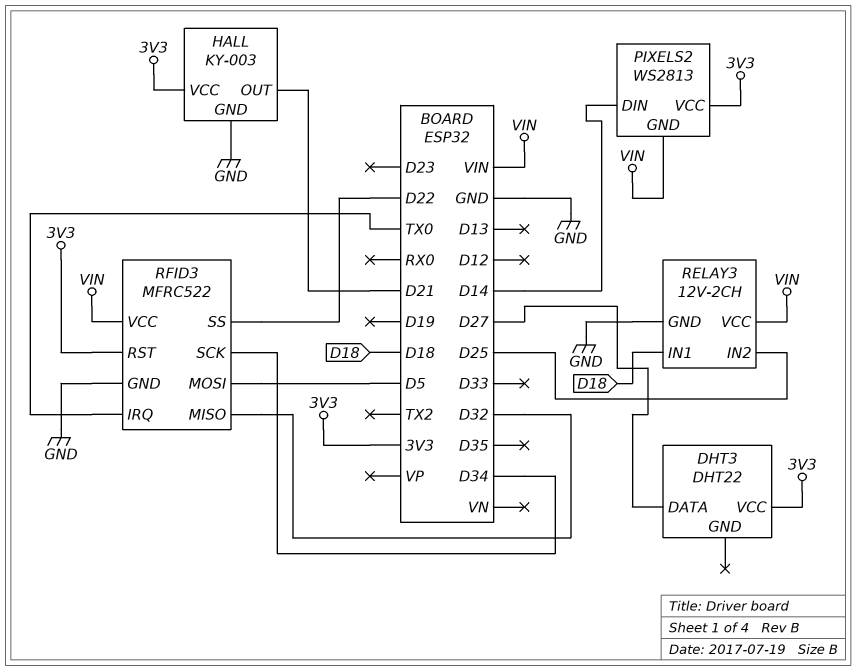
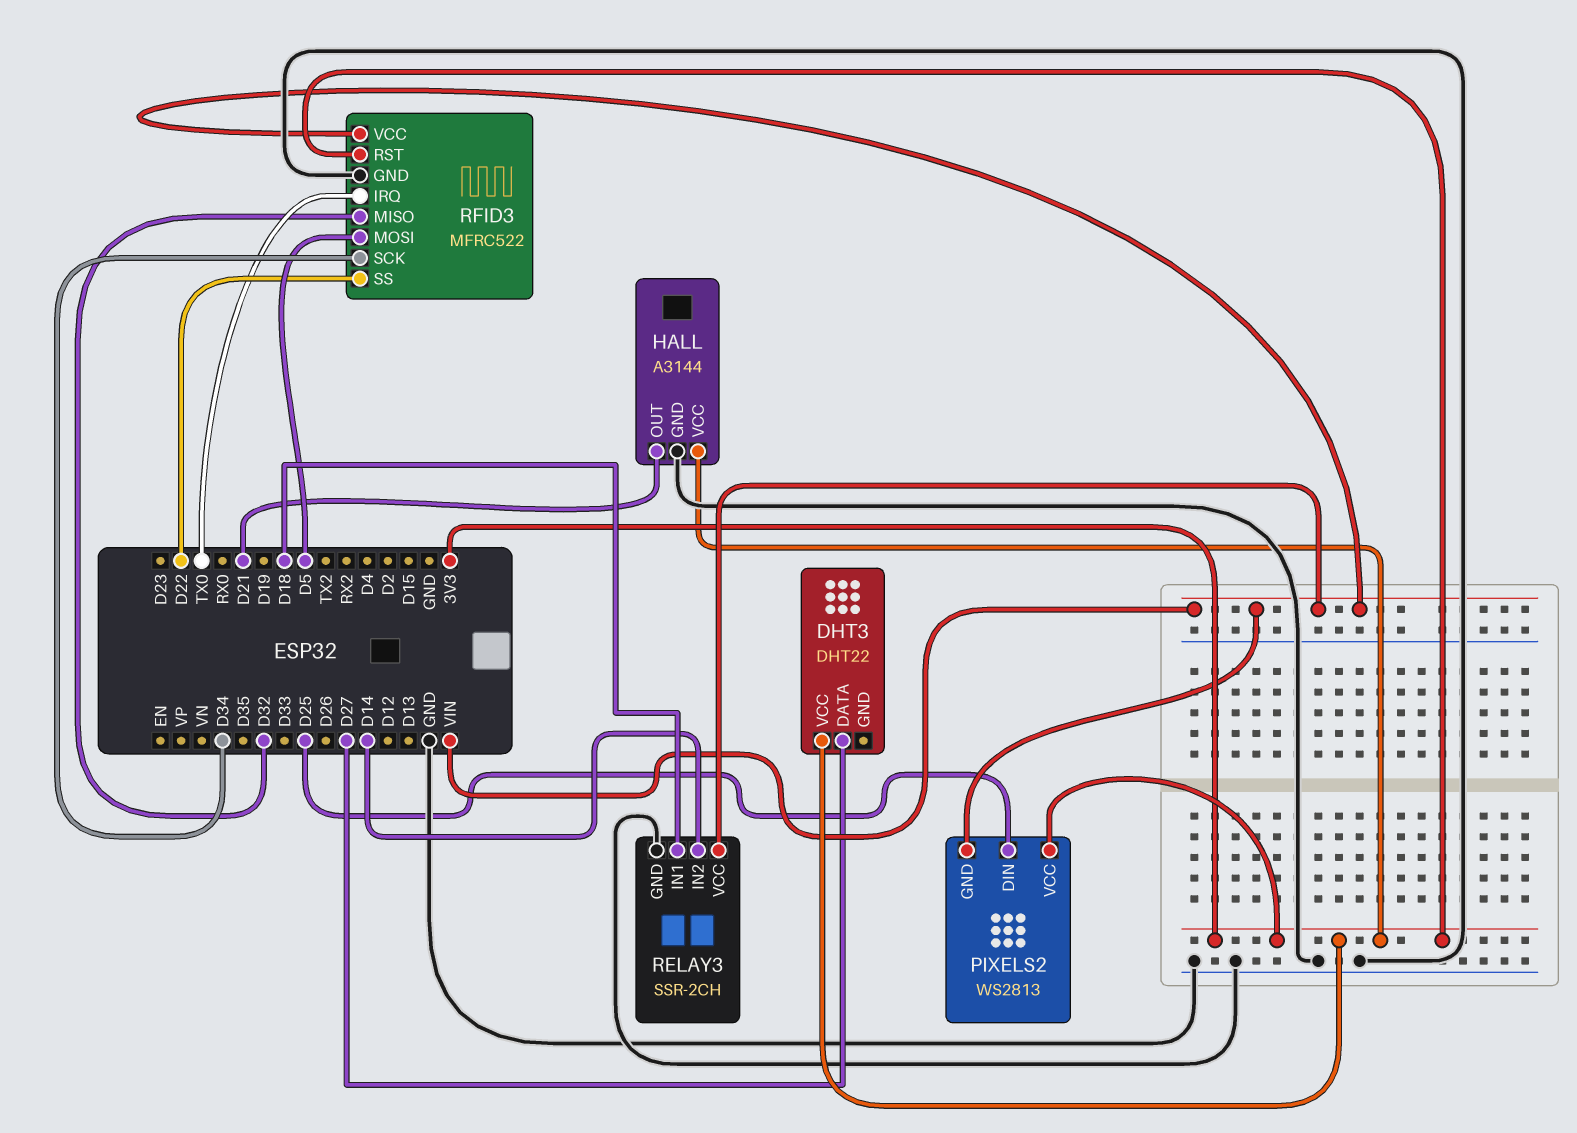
HALL: KY-003 -> A3144
PIXELS2 pin DIN: D14 -> D25
RELAY3: 12V-2CH -> SSR-2CH
RELAY3 pin IN2: D25 -> D14

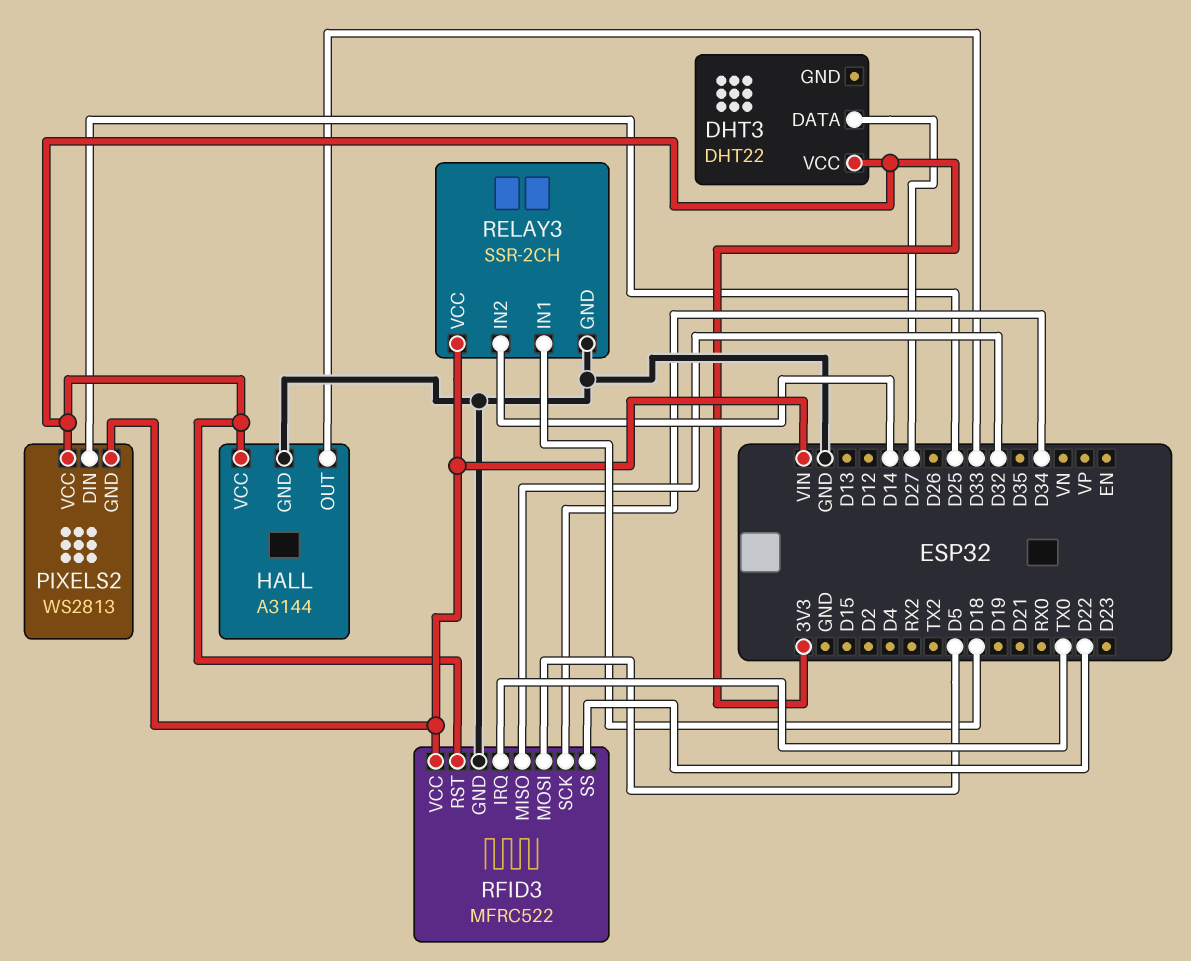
HALL pin OUT: D21 -> D33

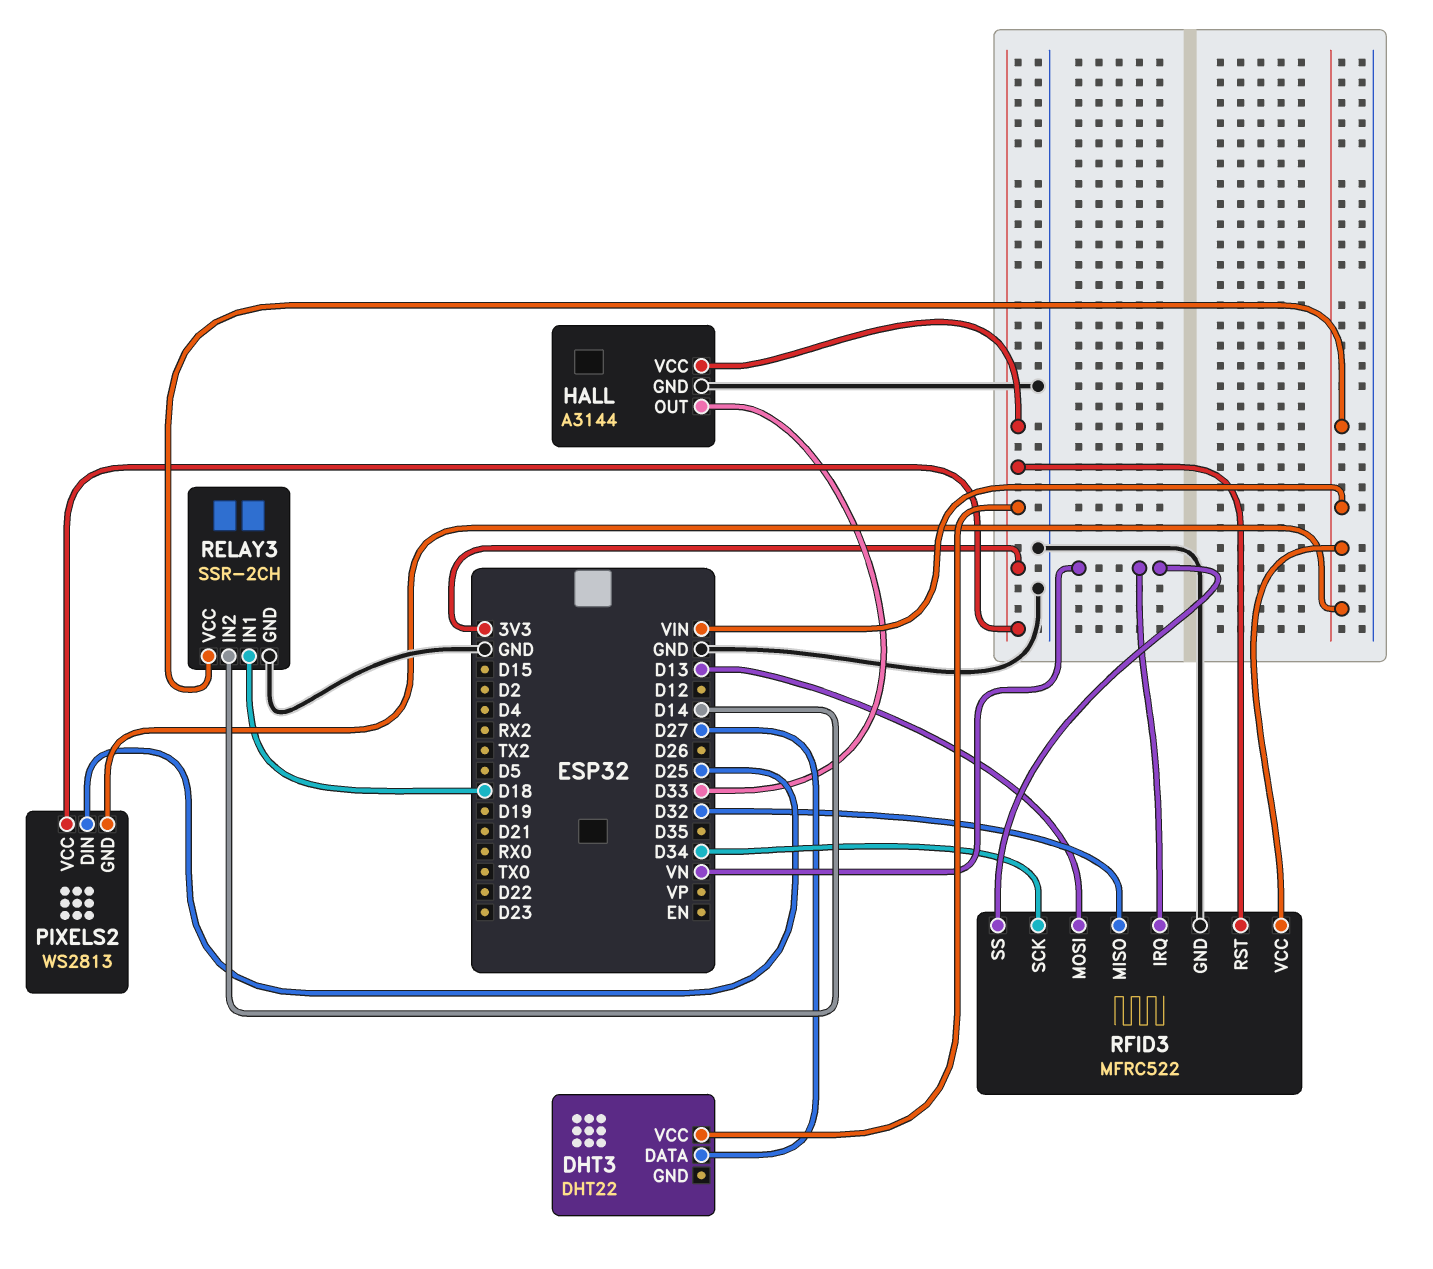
RFID3 pin IRQ: TX0 -> VN
RFID3 pin MOSI: D5 -> D13
RFID3 pin SS: D22 -> VN

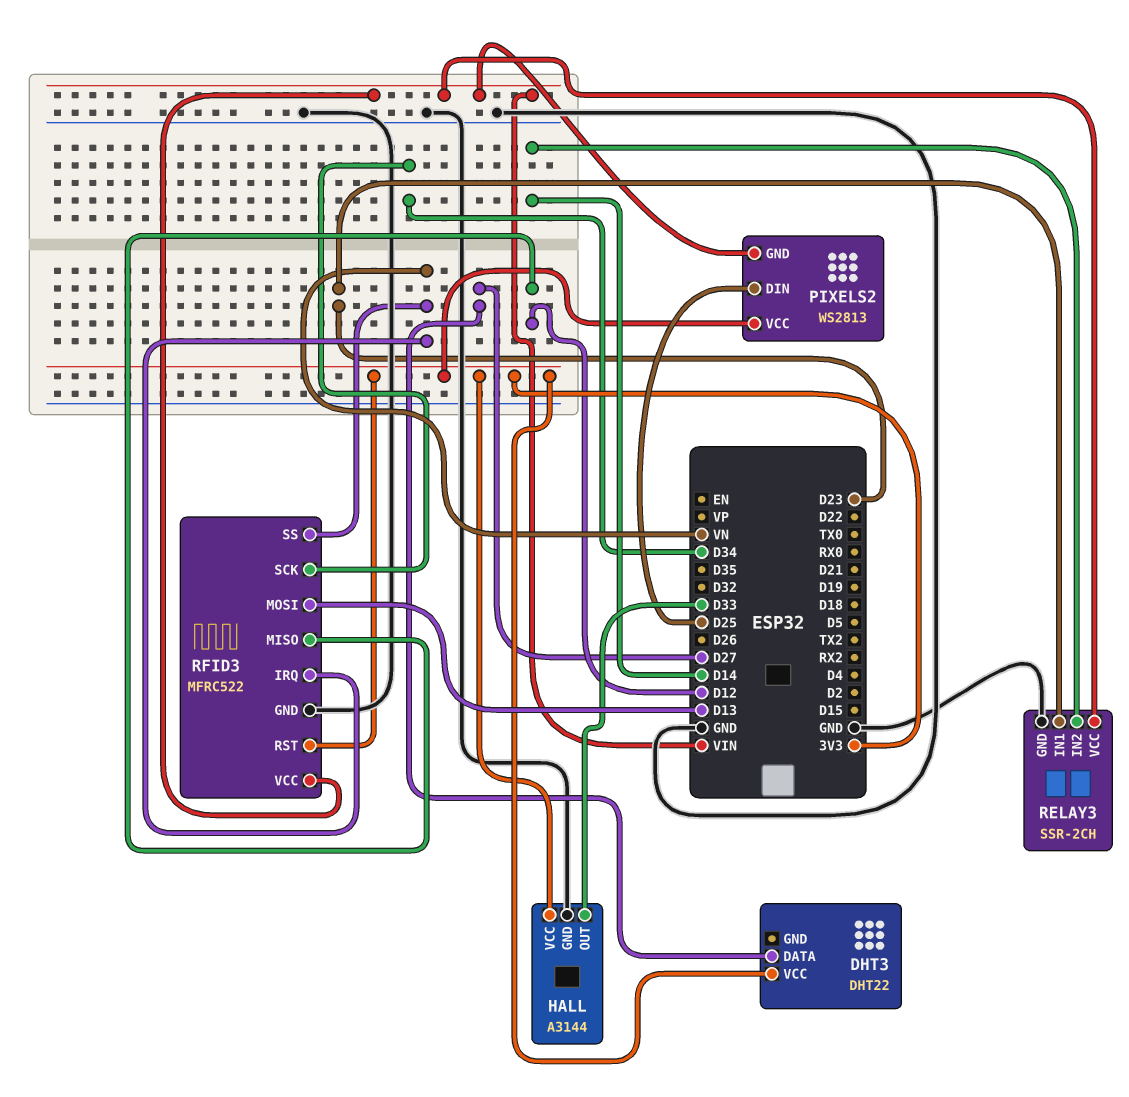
RELAY3 pin IN1: D18 -> D23
RFID3 pin MISO: D32 -> D12

